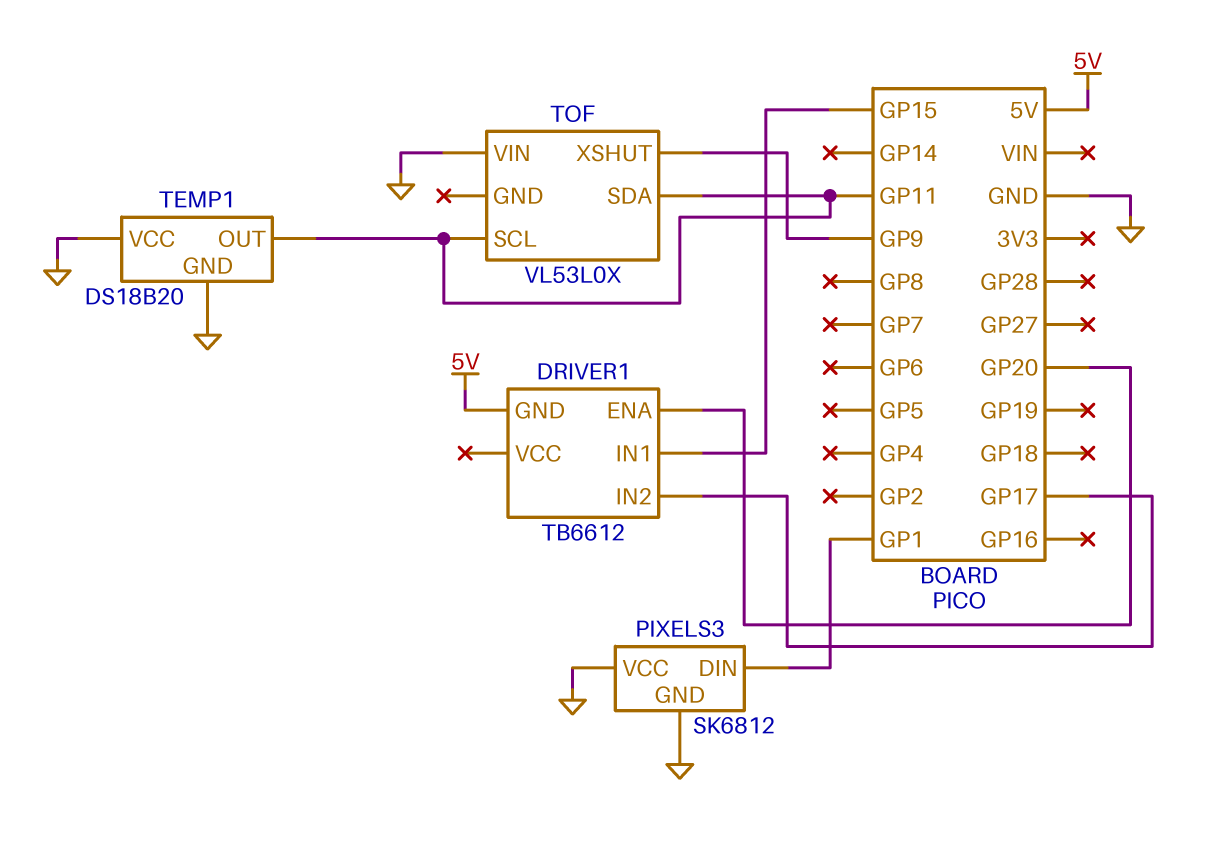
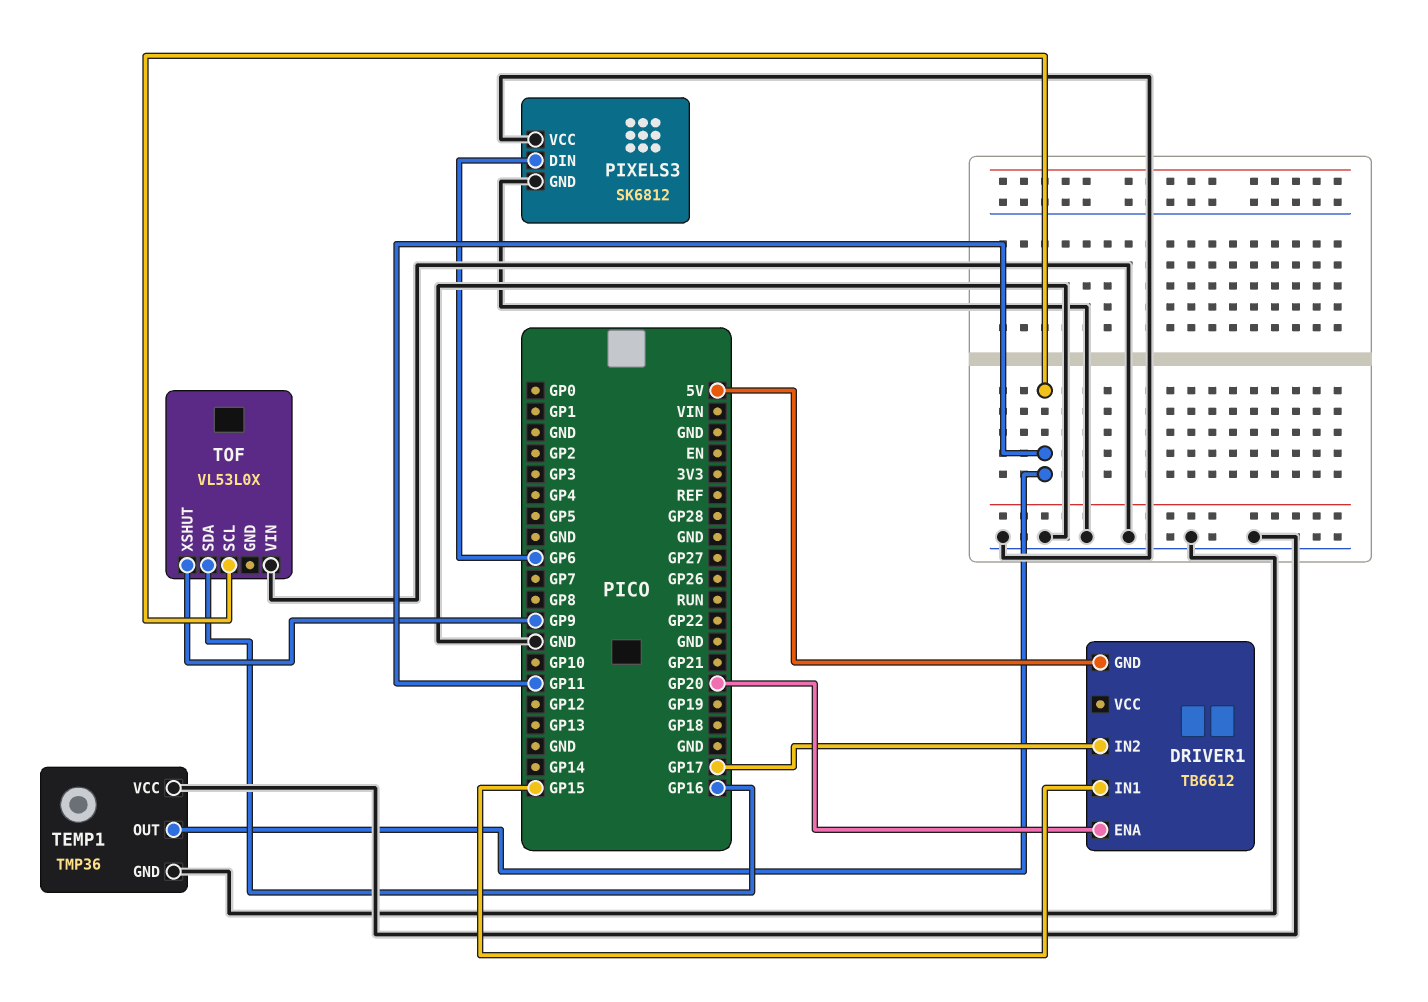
PIXELS3 pin DIN: GP1 -> GP6
TEMP1: DS18B20 -> TMP36
TOF pin SDA: GP11 -> GP16

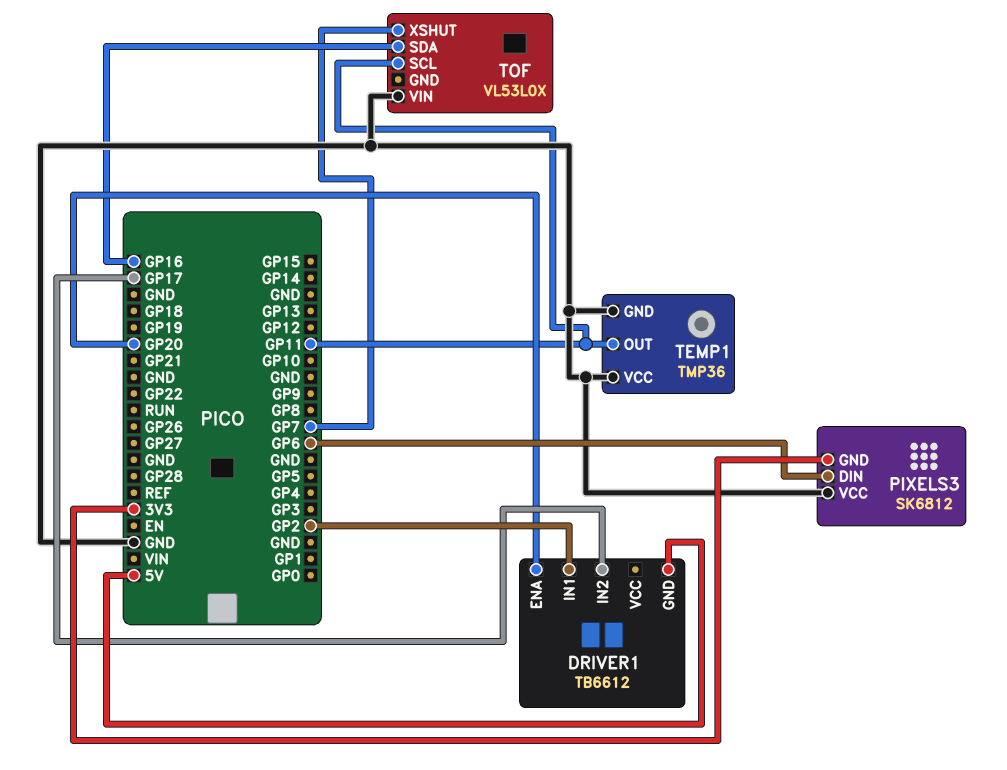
DRIVER1 pin IN1: GP15 -> GP2
PIXELS3 pin GND: GND -> 3V3
TOF pin XSHUT: GP9 -> GP7

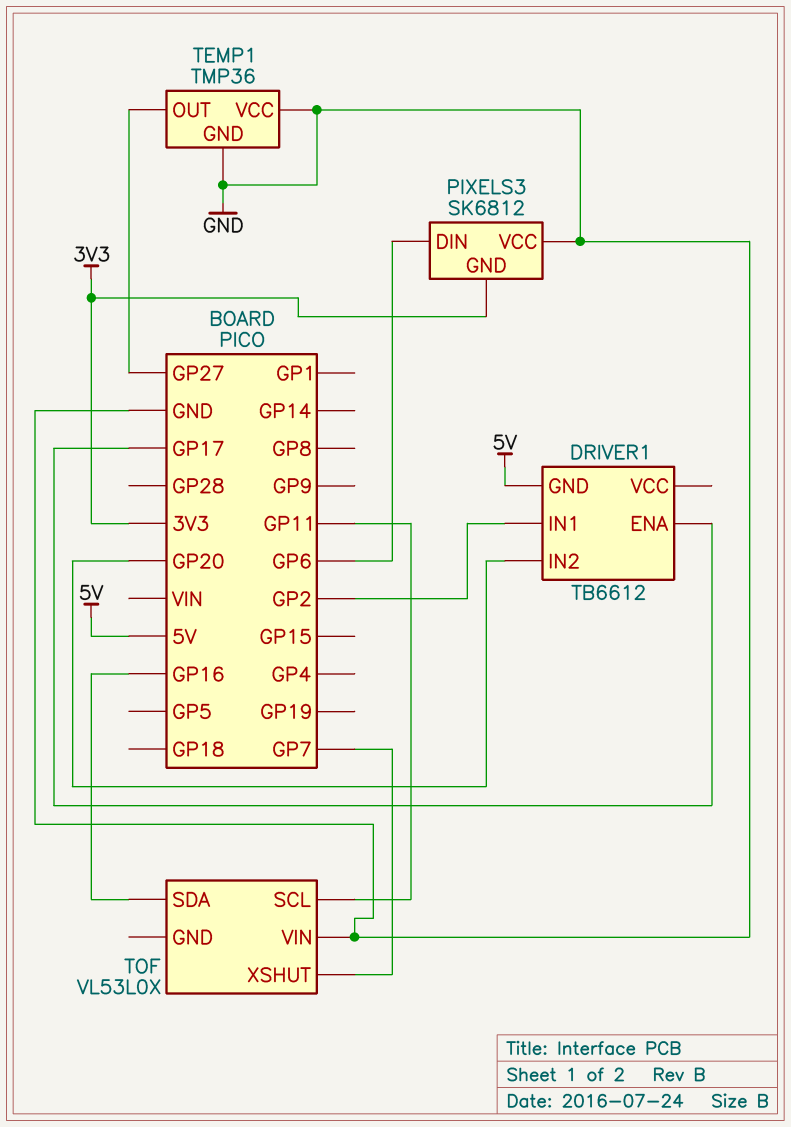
DRIVER1 pin ENA: GP20 -> GP17
DRIVER1 pin IN2: GP17 -> GP20
TEMP1 pin OUT: GP11 -> GP27

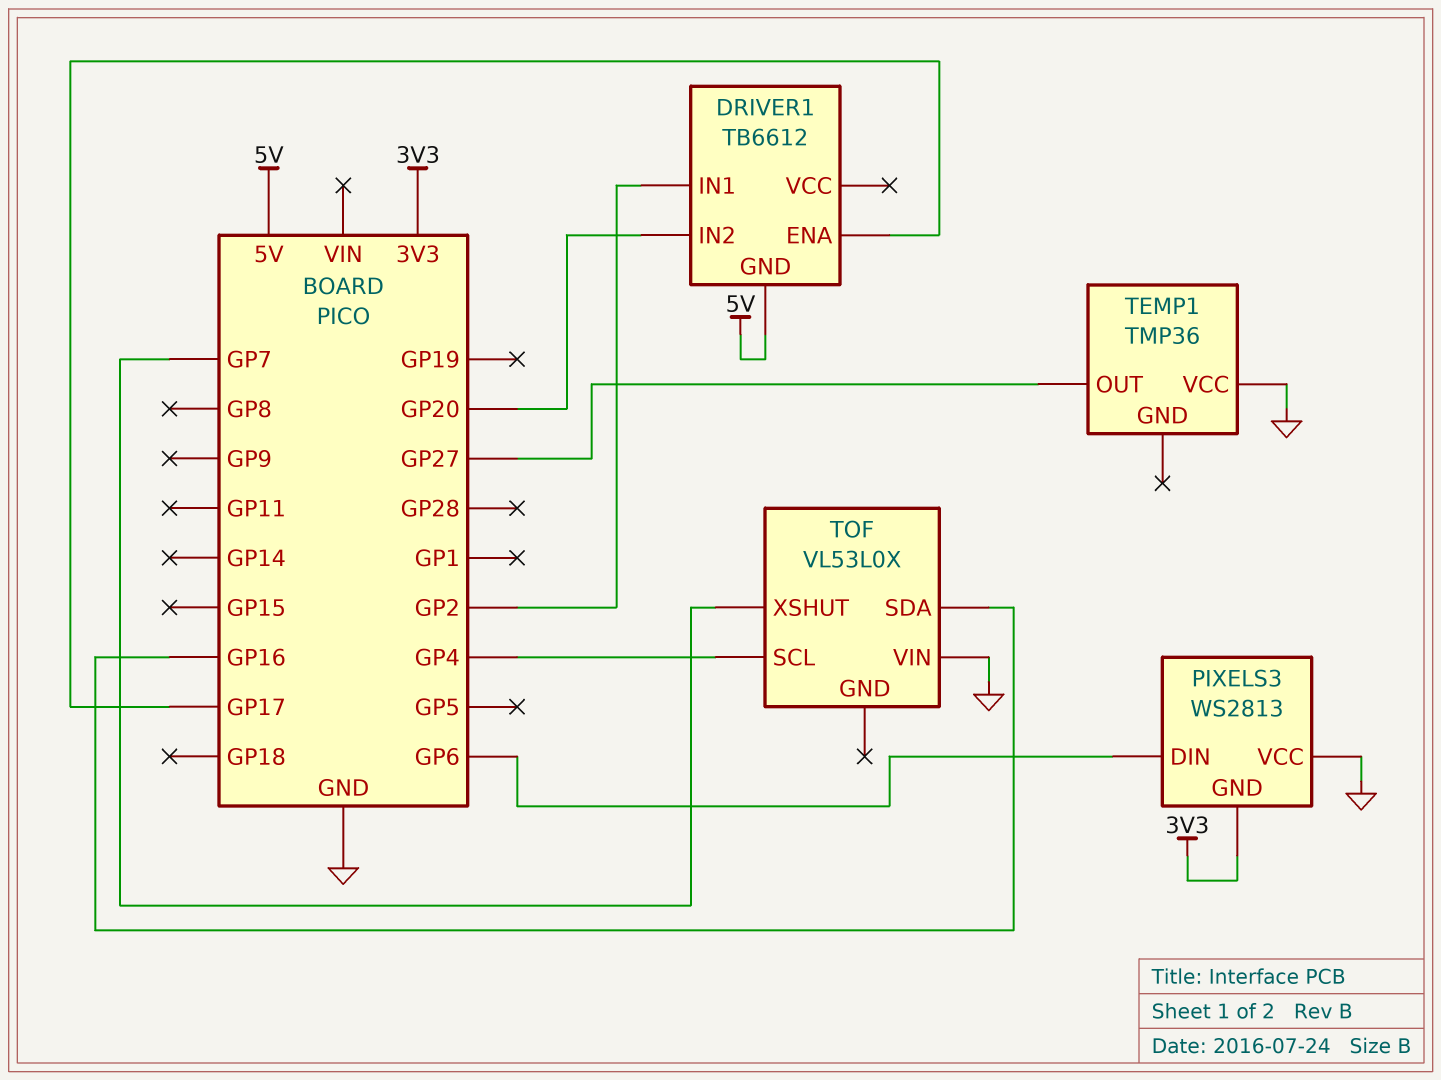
PIXELS3: SK6812 -> WS2813
TEMP1 pin GND: GND -> none
TOF pin SCL: GP11 -> GP4

